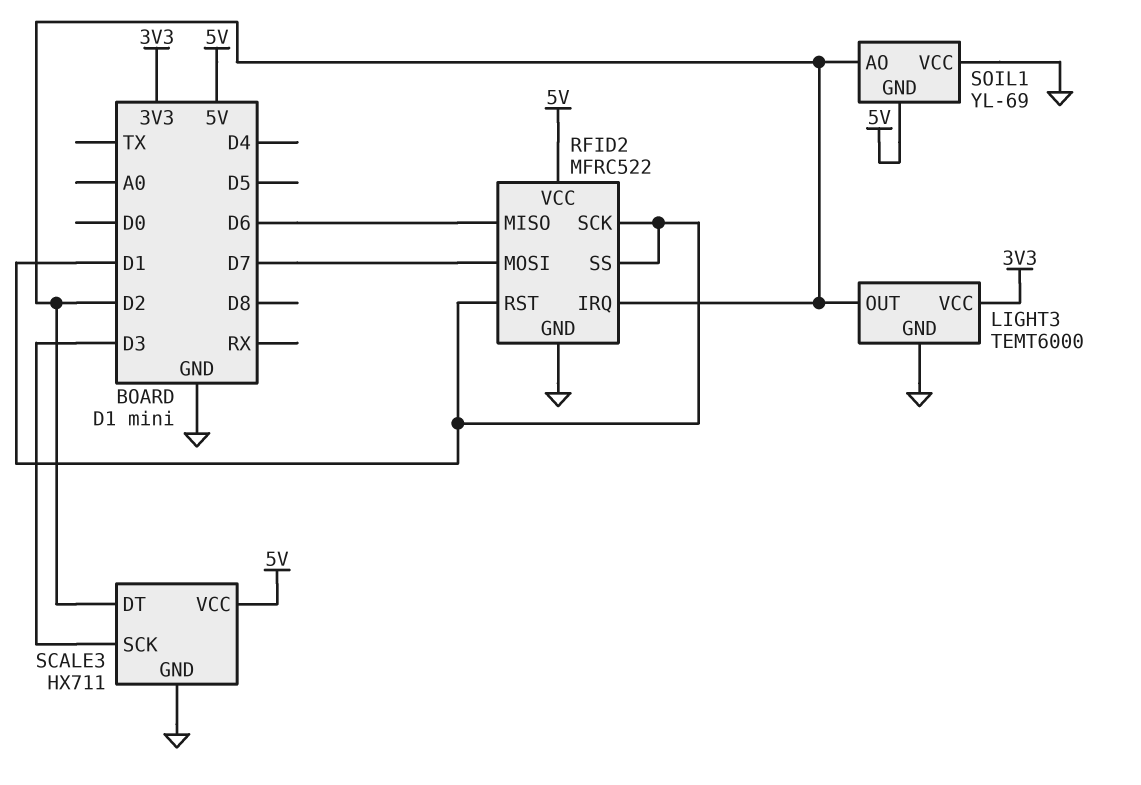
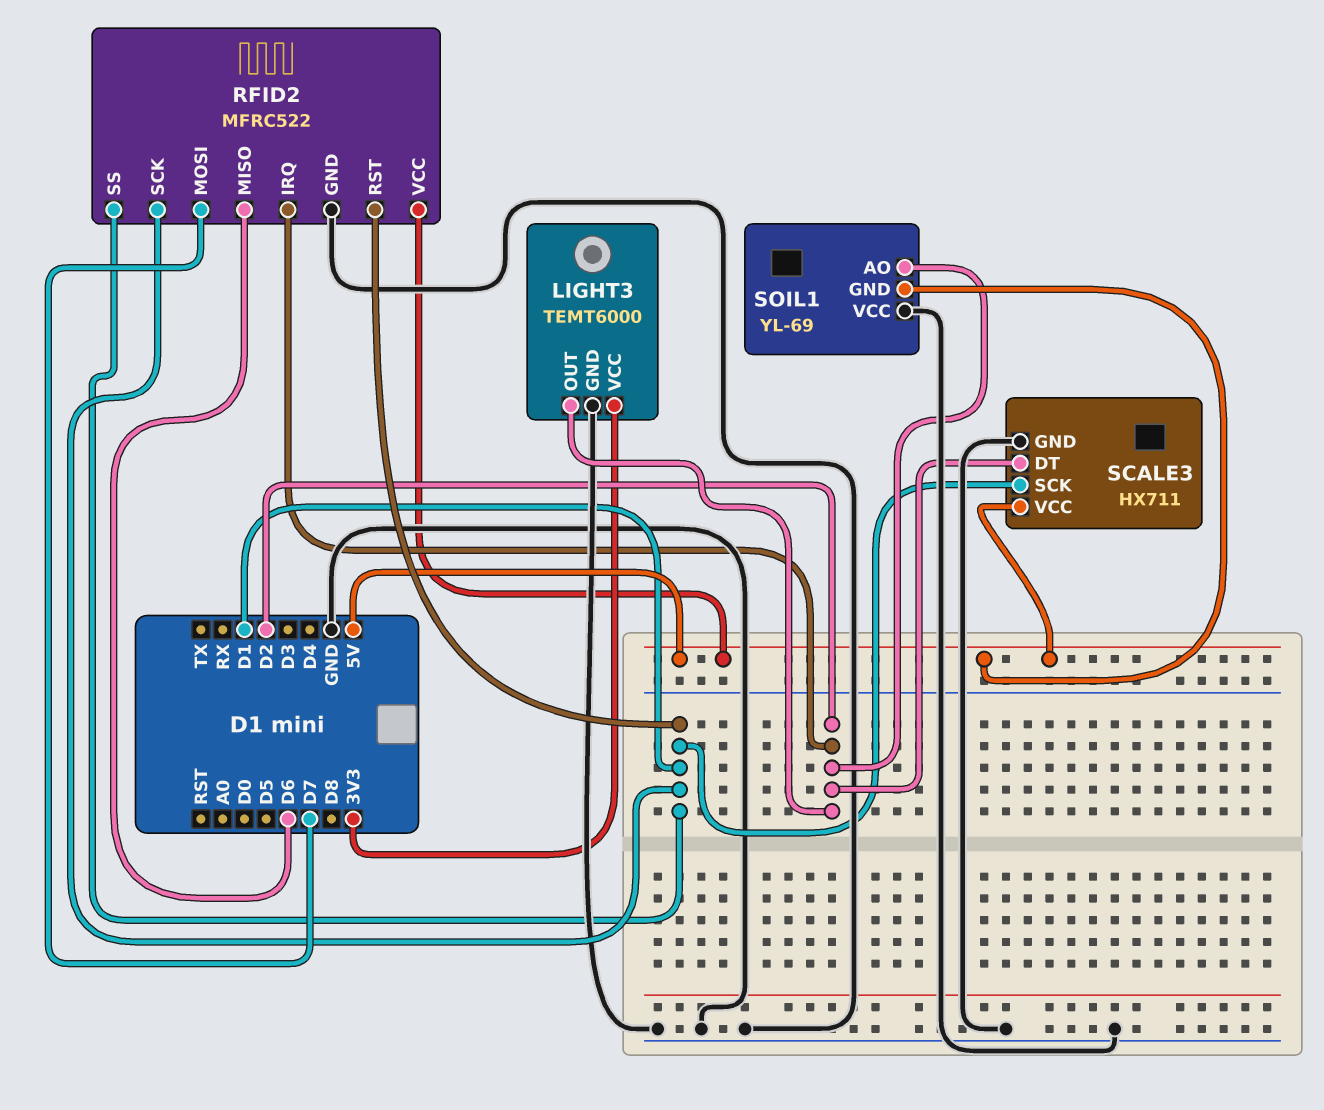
SCALE3 pin SCK: D3 -> D1

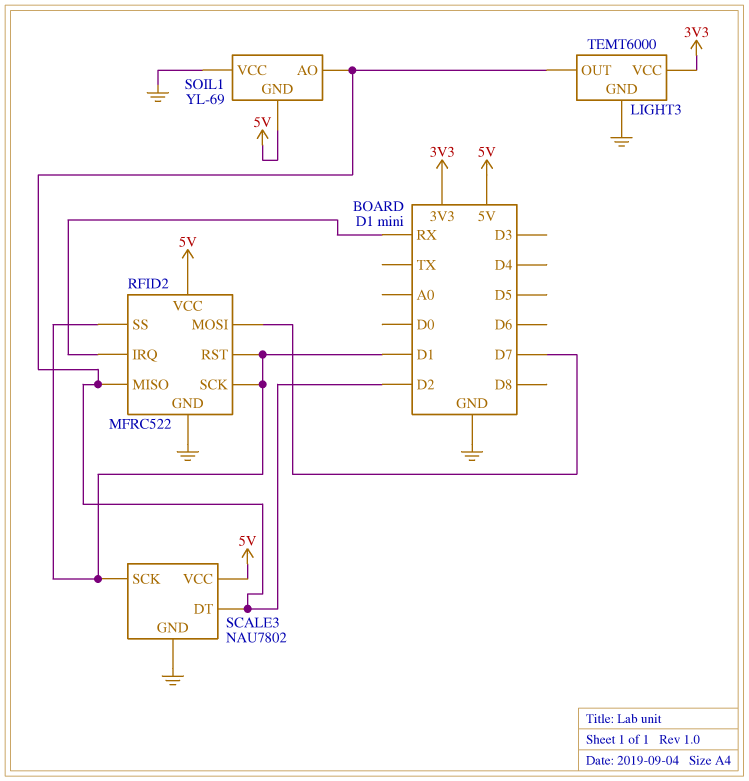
RFID2 pin IRQ: D2 -> RX
RFID2 pin MISO: D6 -> D2
SCALE3: HX711 -> NAU7802

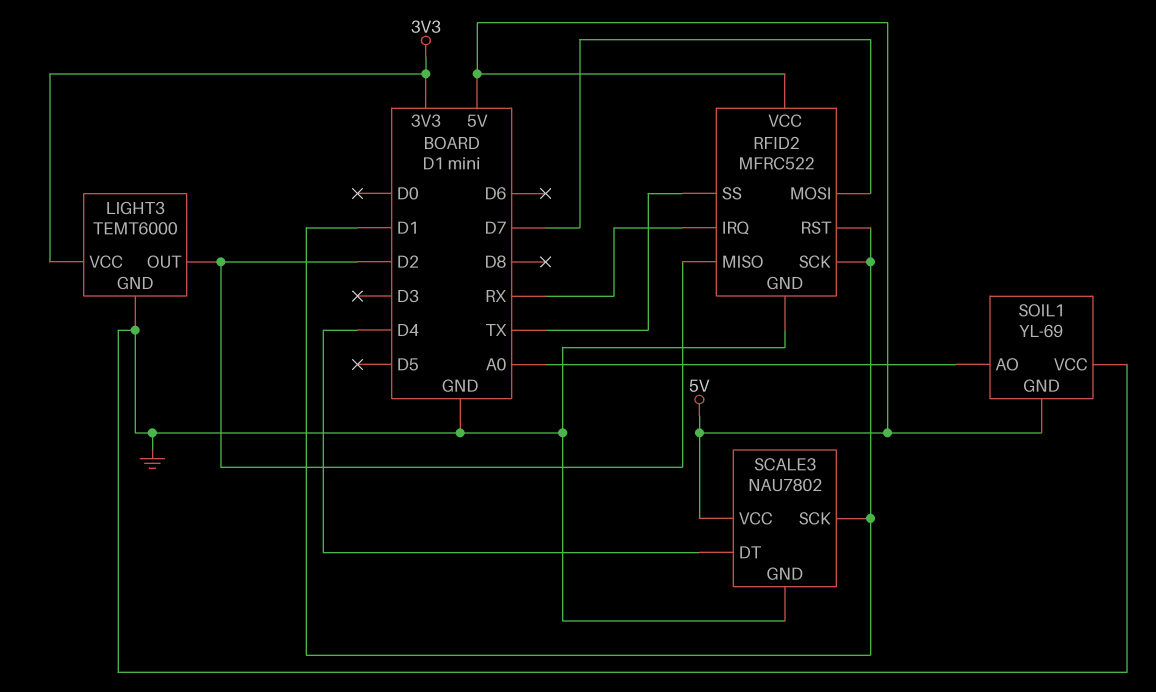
RFID2 pin SS: D1 -> TX
SCALE3 pin DT: D2 -> D4
SOIL1 pin AO: D2 -> A0

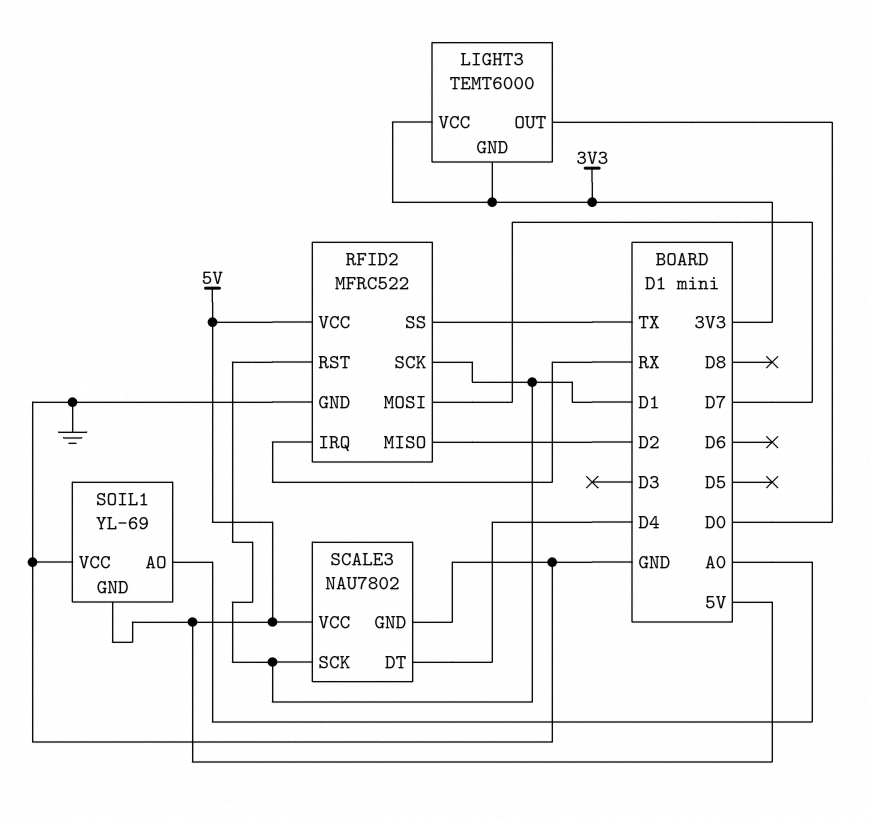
LIGHT3 pin GND: GND -> 3V3
LIGHT3 pin OUT: D2 -> D0

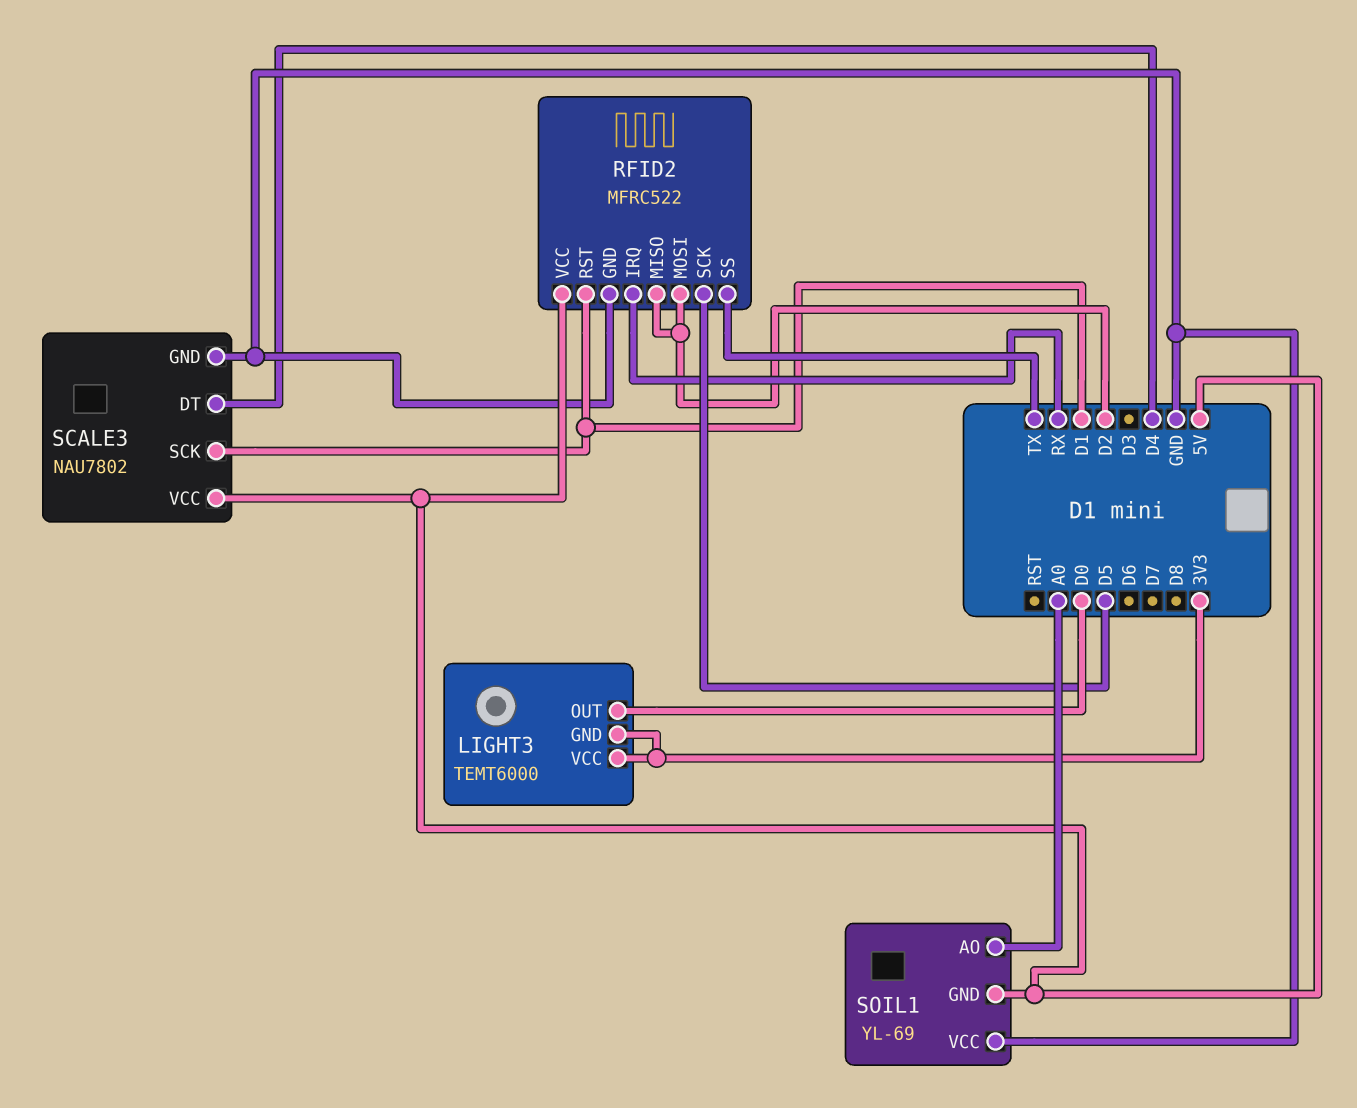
RFID2 pin MOSI: D7 -> D2
RFID2 pin SCK: D1 -> D5

